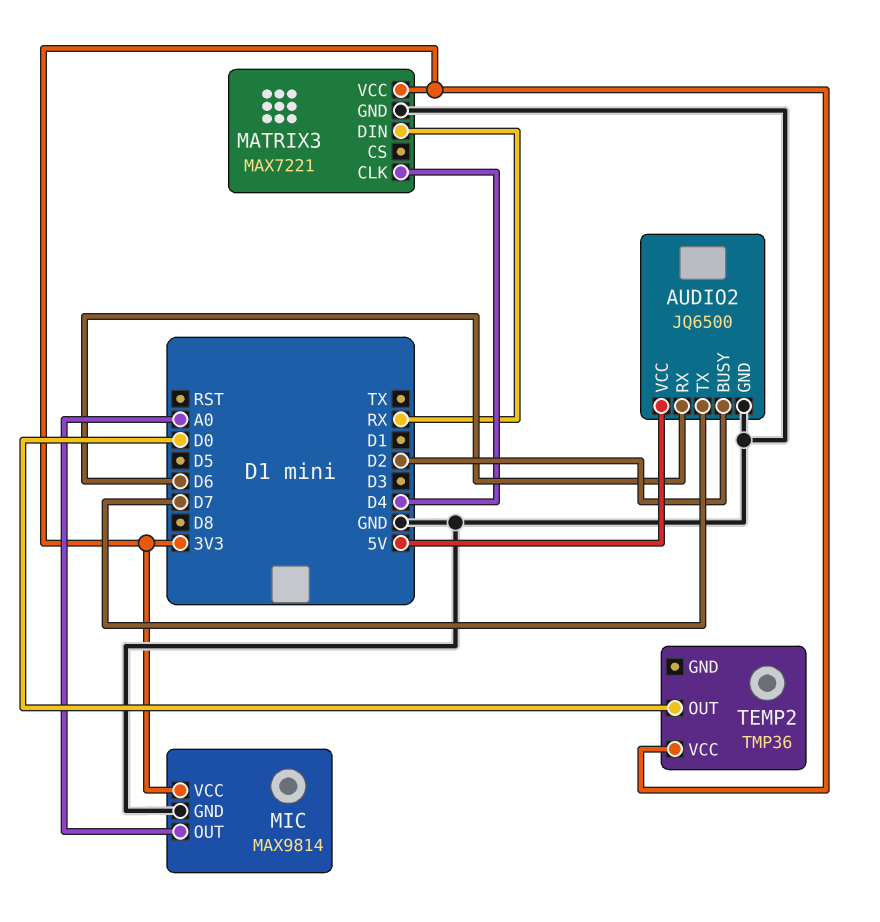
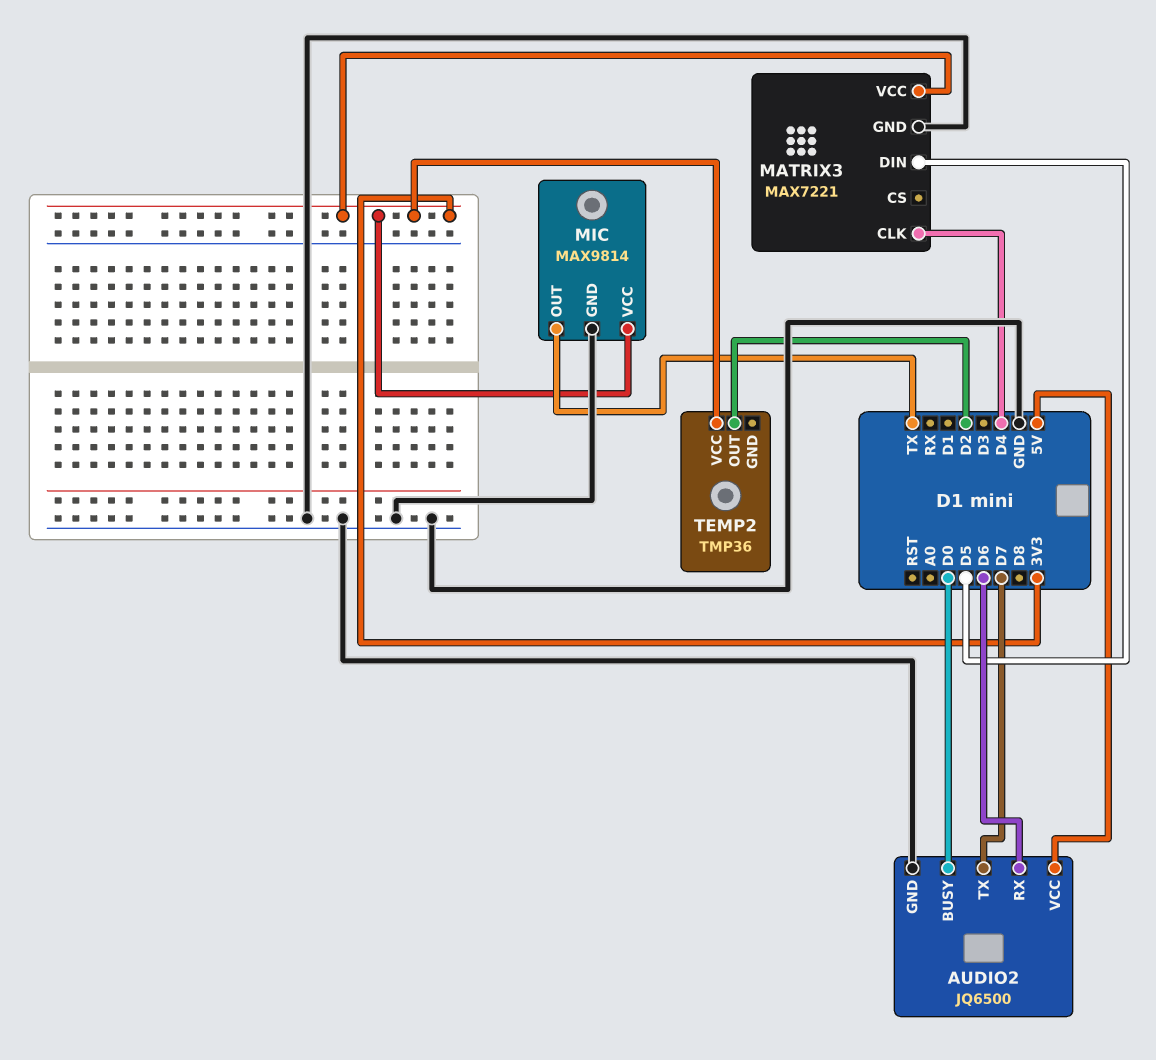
AUDIO2 pin BUSY: D2 -> D0
MATRIX3 pin DIN: RX -> D5
MIC pin OUT: A0 -> TX
TEMP2 pin OUT: D0 -> D2

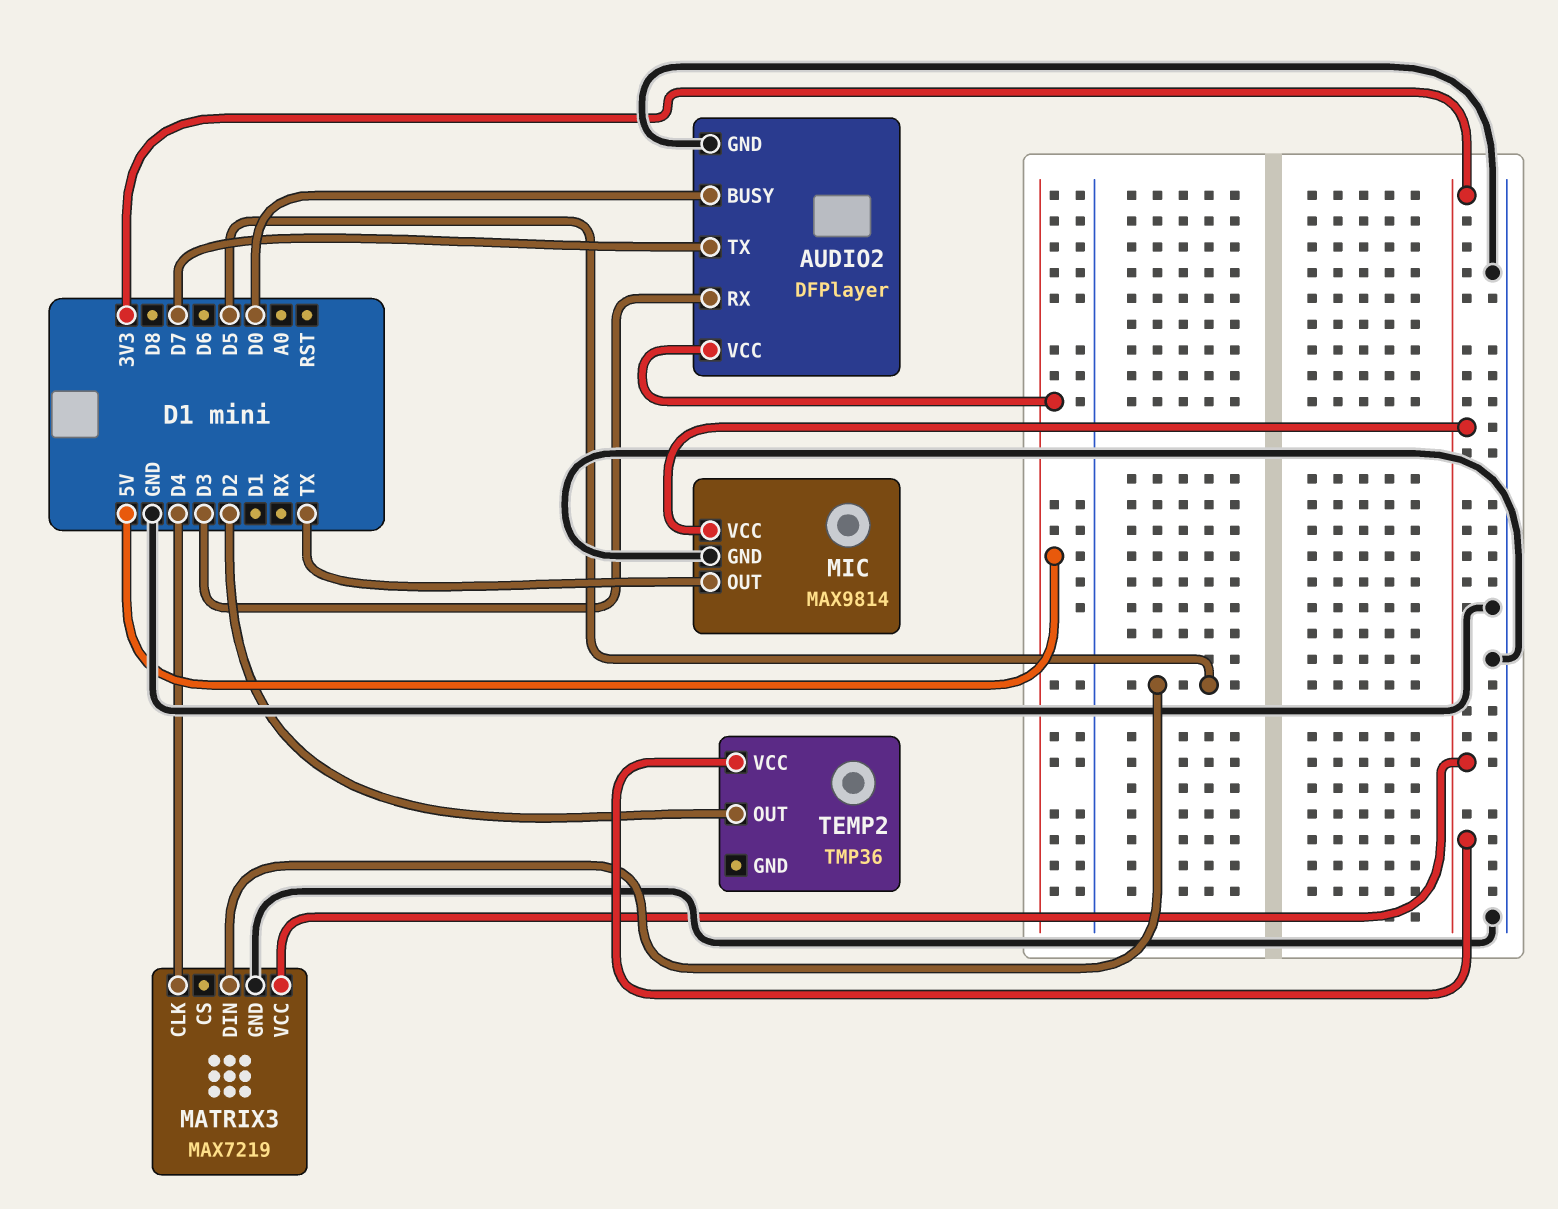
AUDIO2: JQ6500 -> DFPlayer
AUDIO2 pin RX: D6 -> D3
MATRIX3: MAX7221 -> MAX7219

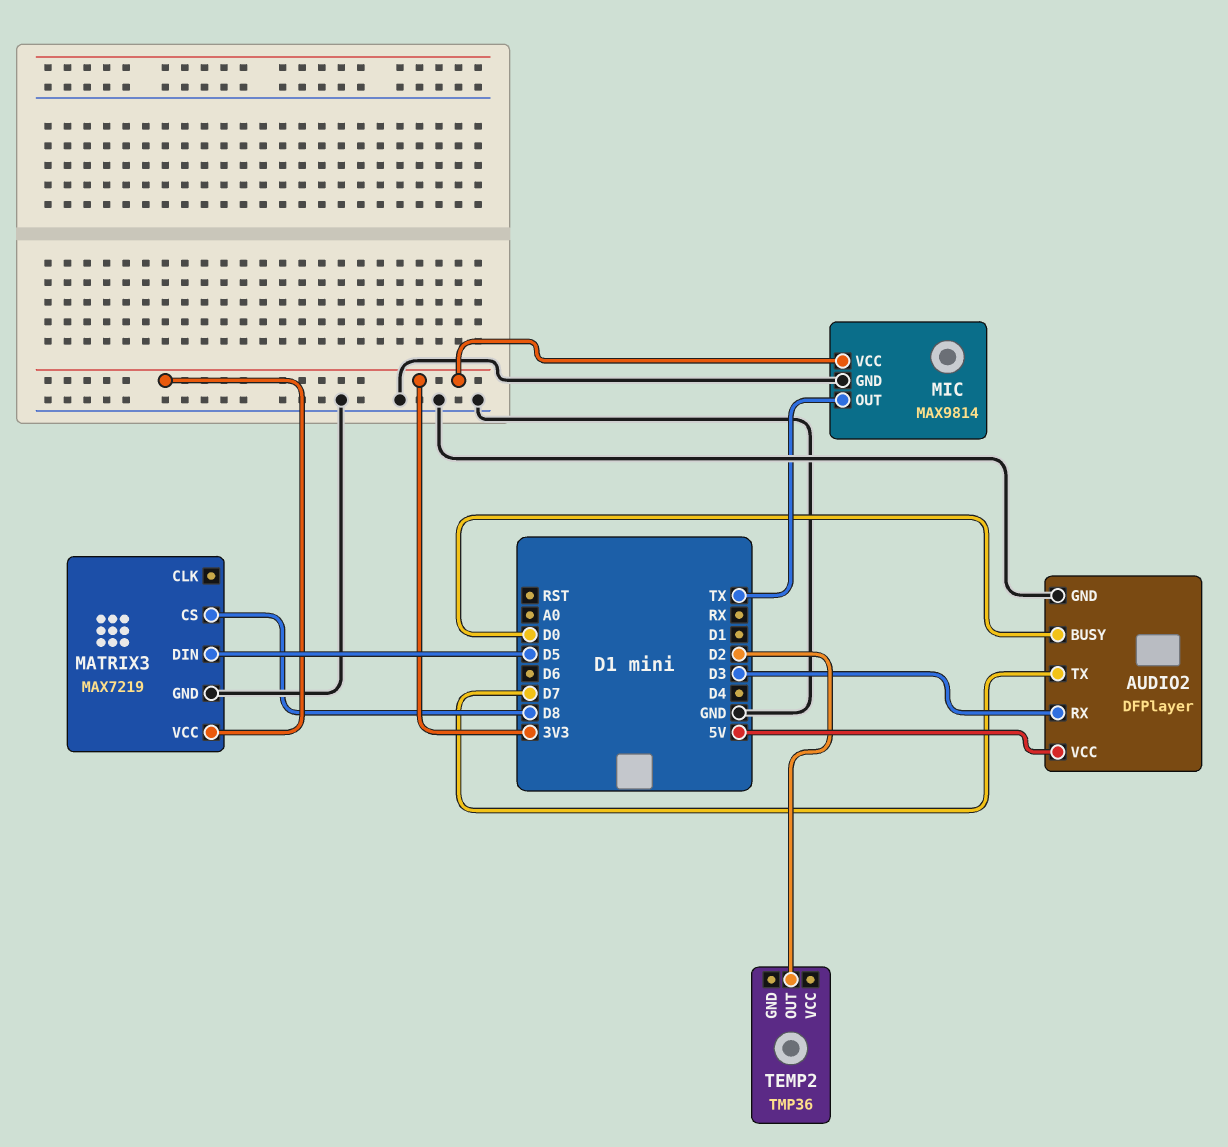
MATRIX3 pin CLK: D4 -> none
MATRIX3 pin CS: none -> D8
TEMP2 pin VCC: 3V3 -> none

